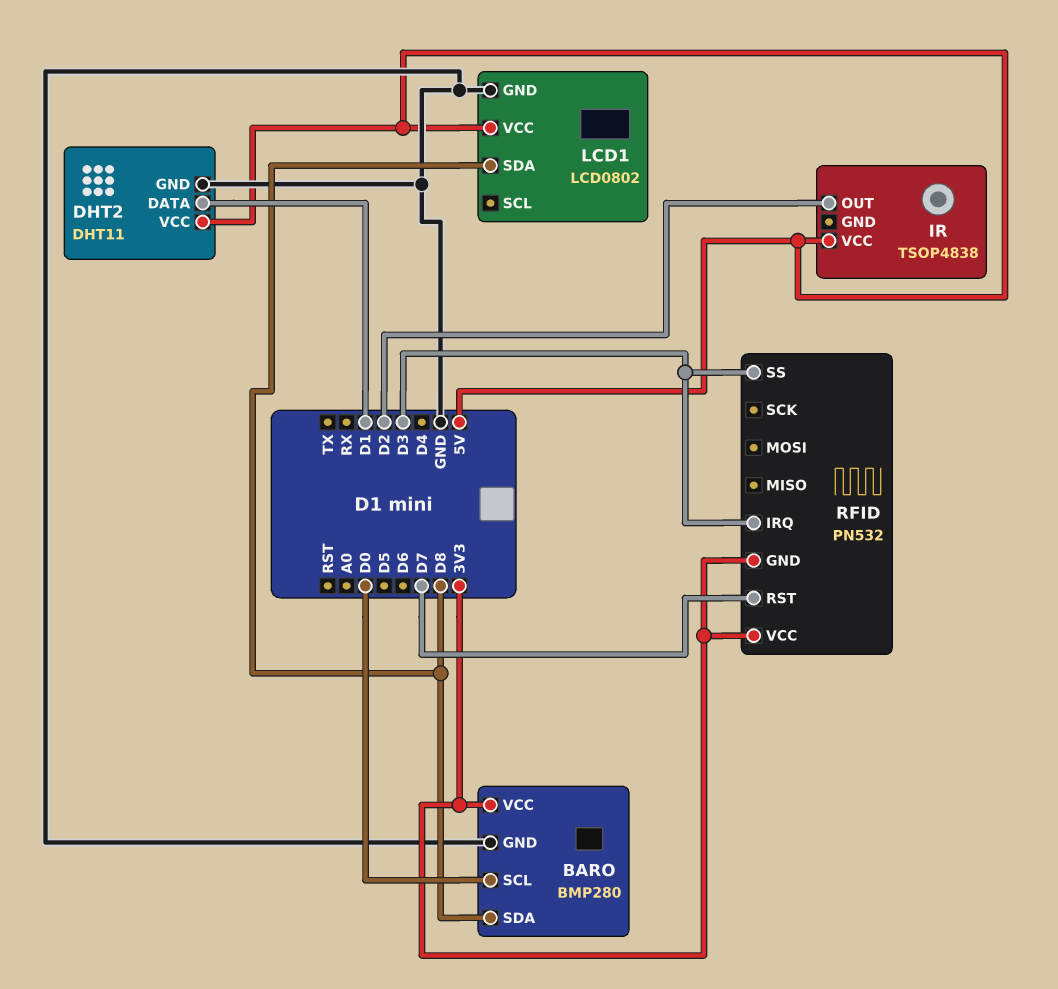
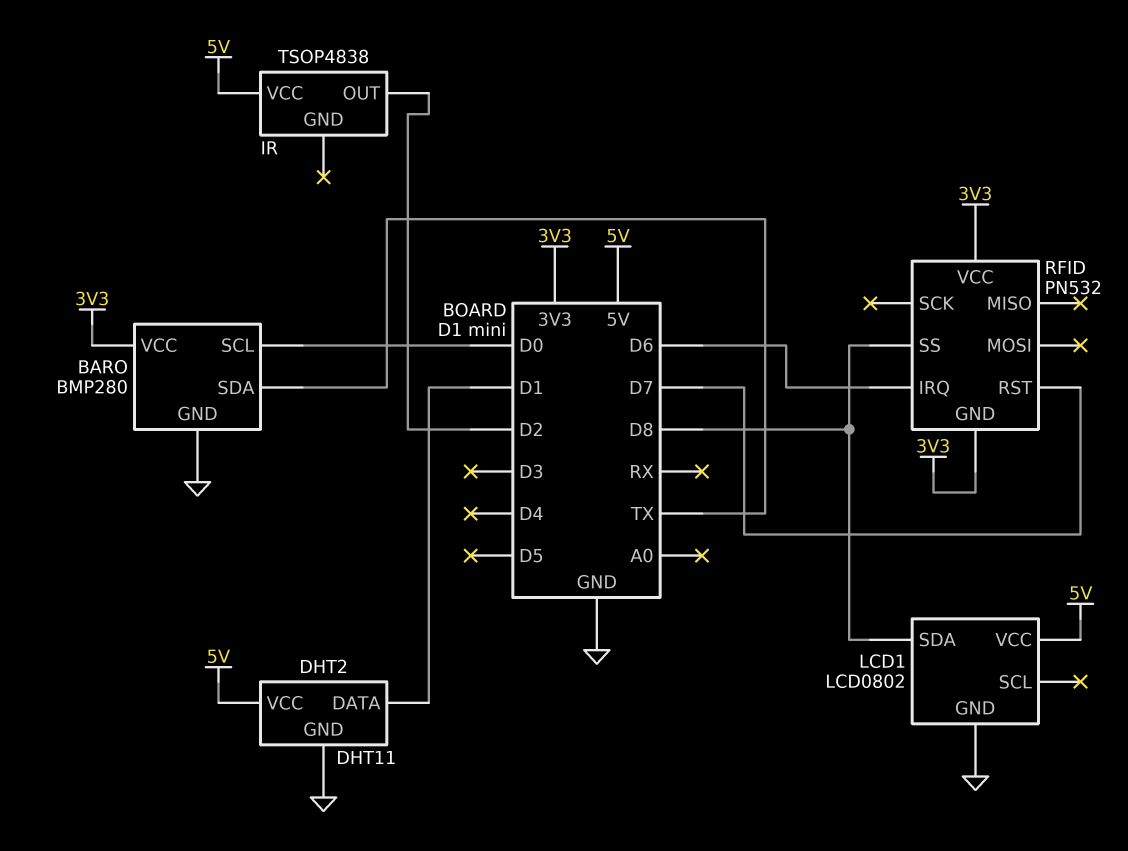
BARO pin SDA: D8 -> TX
RFID pin IRQ: D3 -> D6
RFID pin SS: D3 -> D8

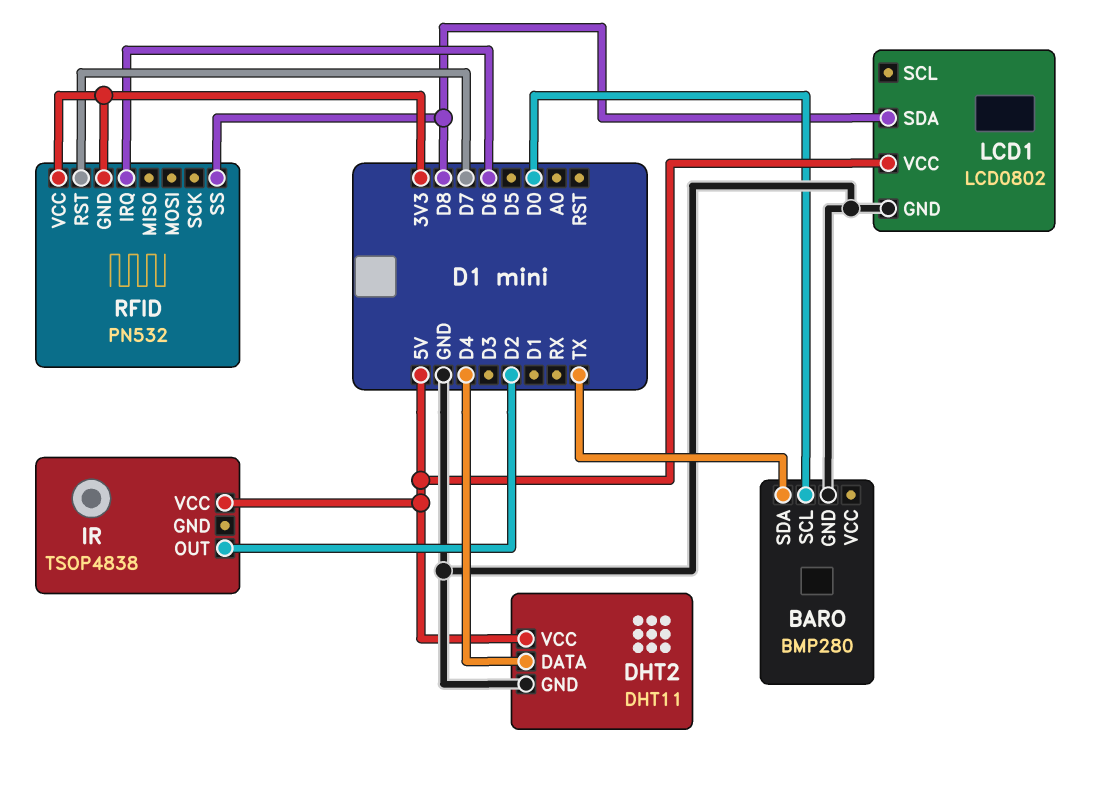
BARO pin VCC: 3V3 -> none
DHT2 pin DATA: D1 -> D4

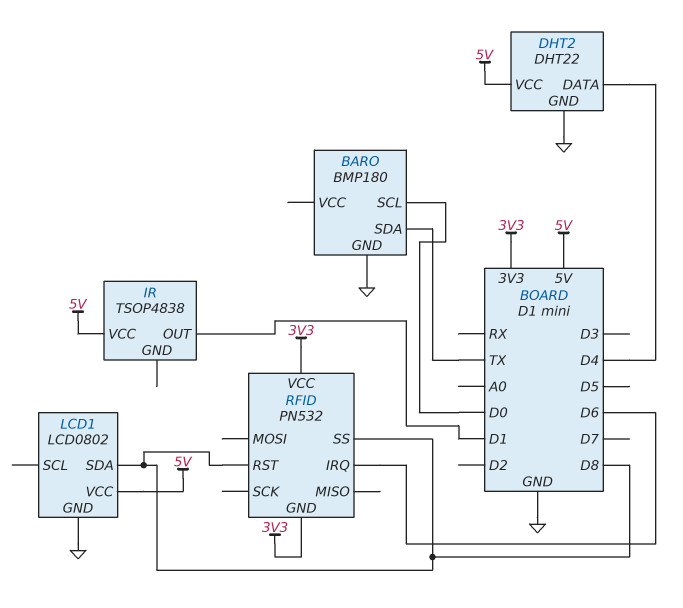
BARO: BMP280 -> BMP180
DHT2: DHT11 -> DHT22
IR pin OUT: D2 -> D1
RFID pin RST: D7 -> D8

